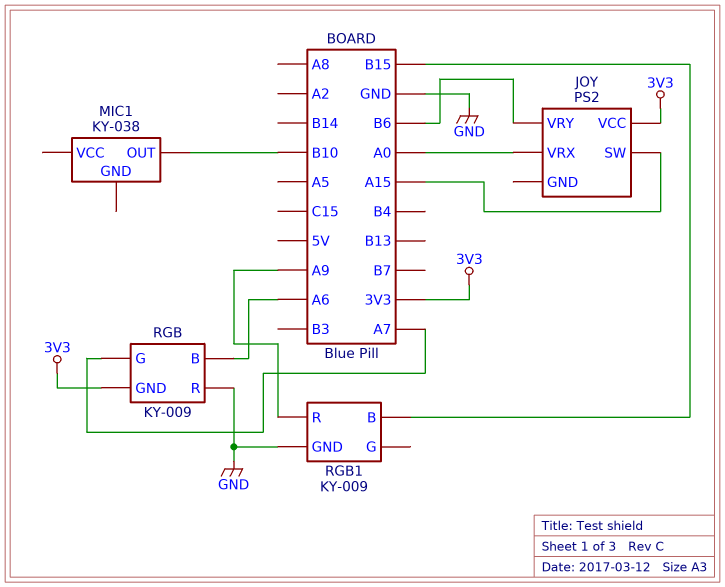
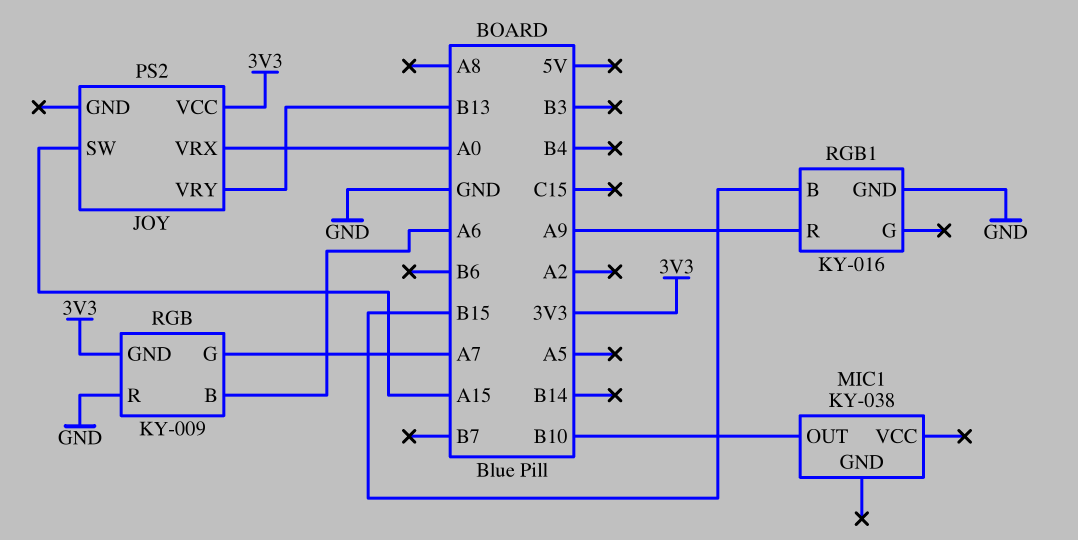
JOY pin VRY: B6 -> B13
RGB1: KY-009 -> KY-016

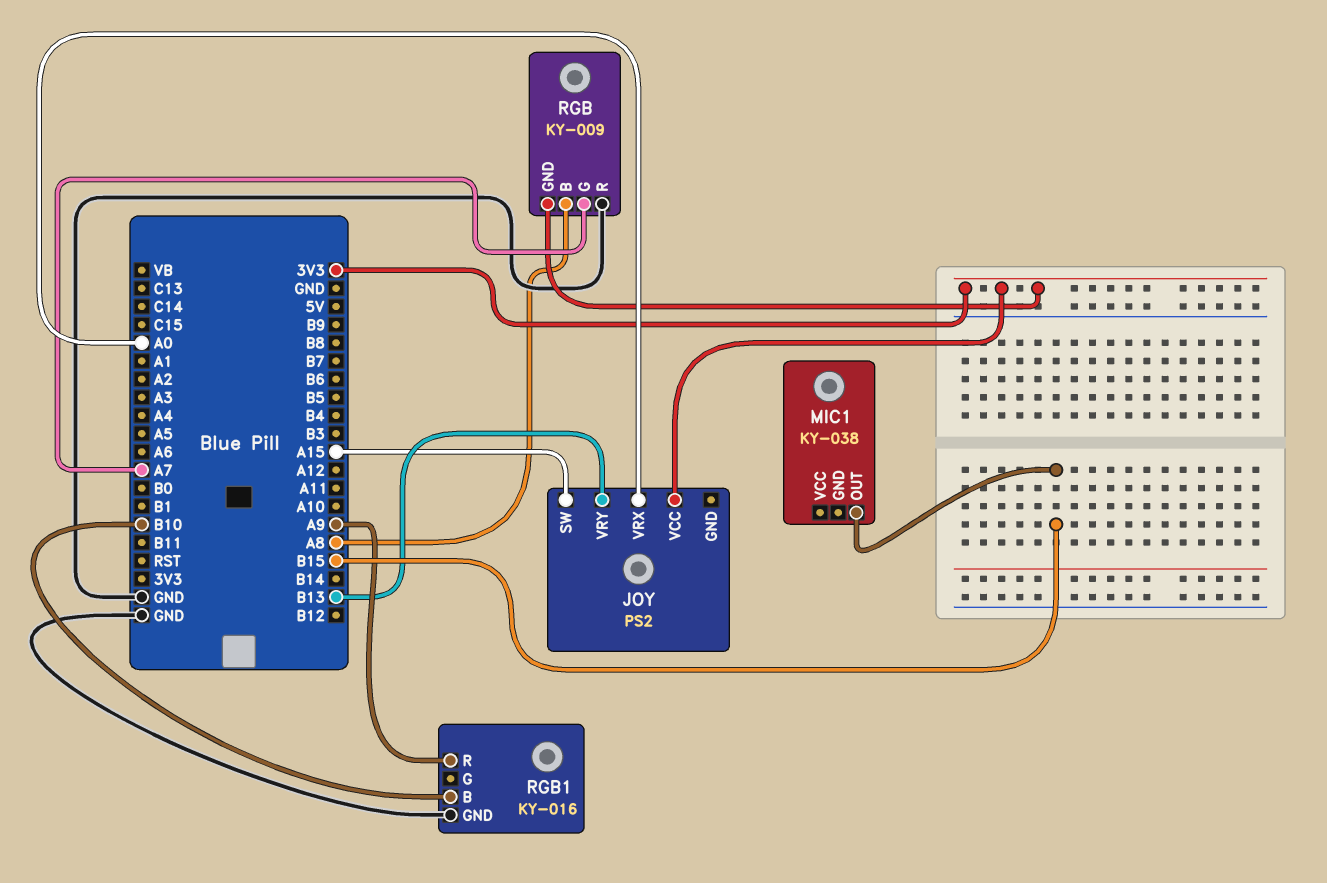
MIC1 pin OUT: B10 -> B15
RGB pin B: A6 -> A8
RGB1 pin B: B15 -> B10

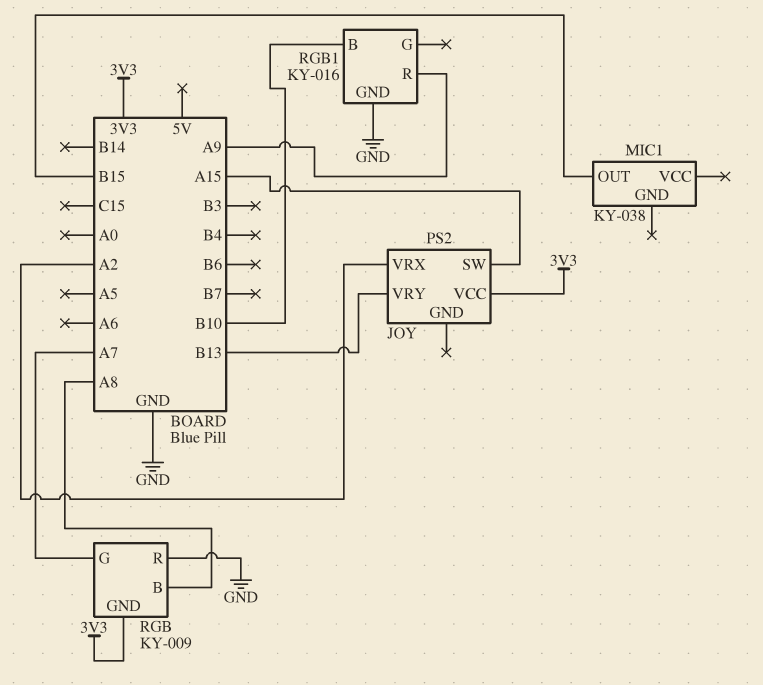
JOY pin VRX: A0 -> A2

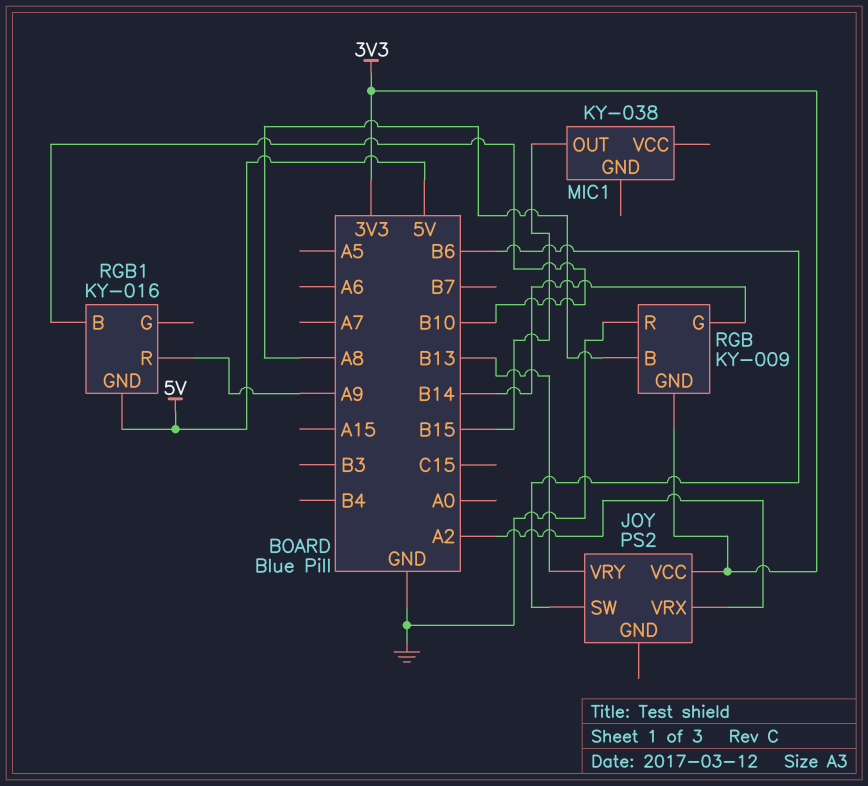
JOY pin SW: A15 -> B6
RGB pin G: A7 -> B14
RGB1 pin GND: GND -> 5V

